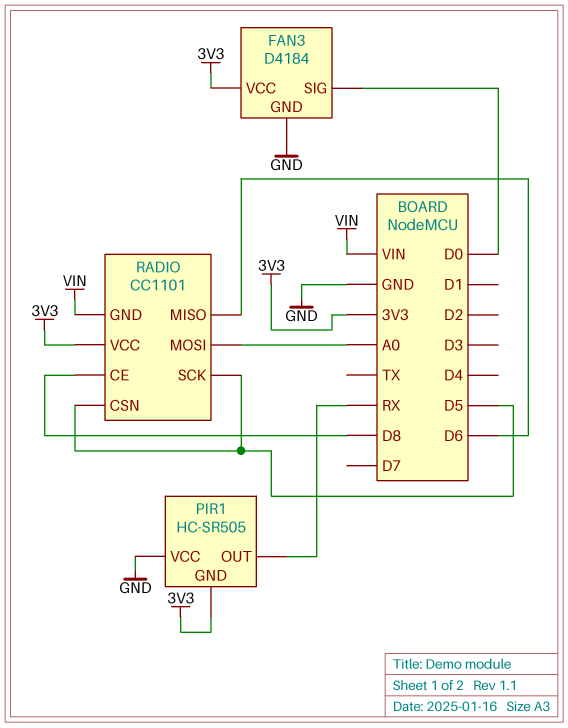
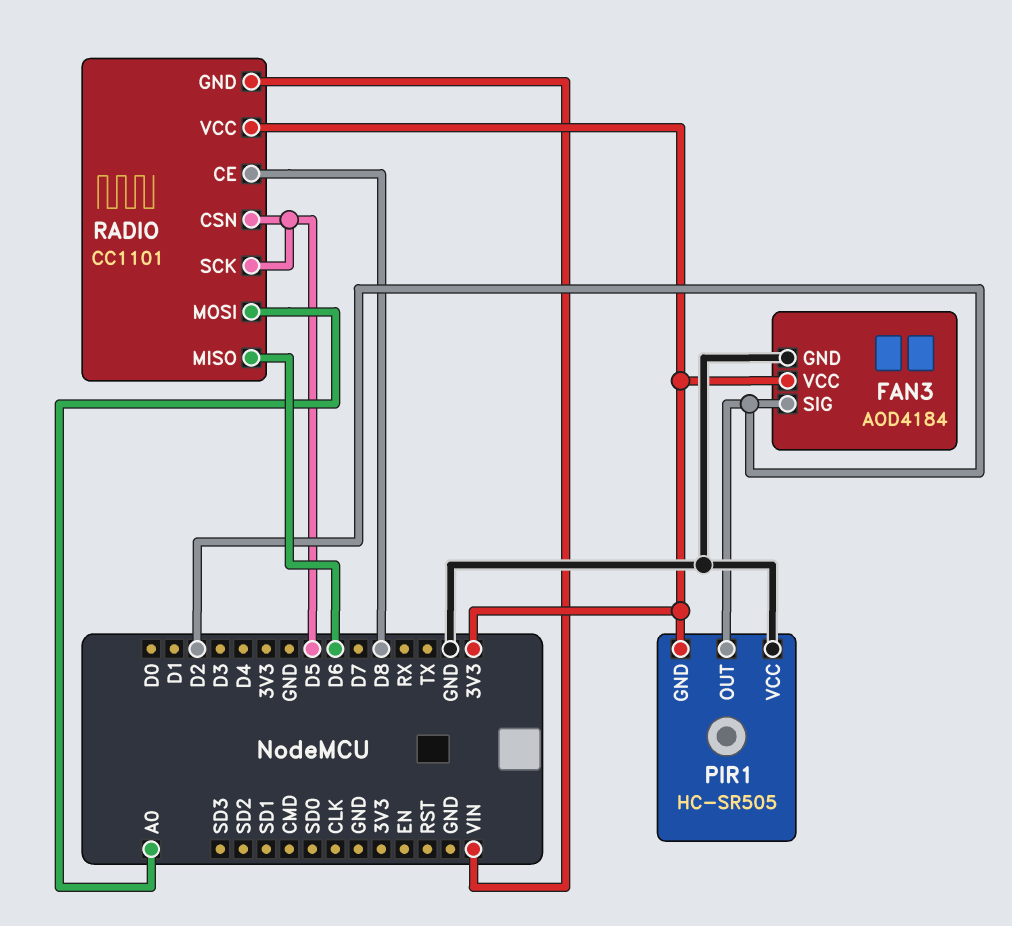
FAN3: D4184 -> AOD4184
FAN3 pin SIG: D0 -> D2
PIR1 pin OUT: RX -> D2

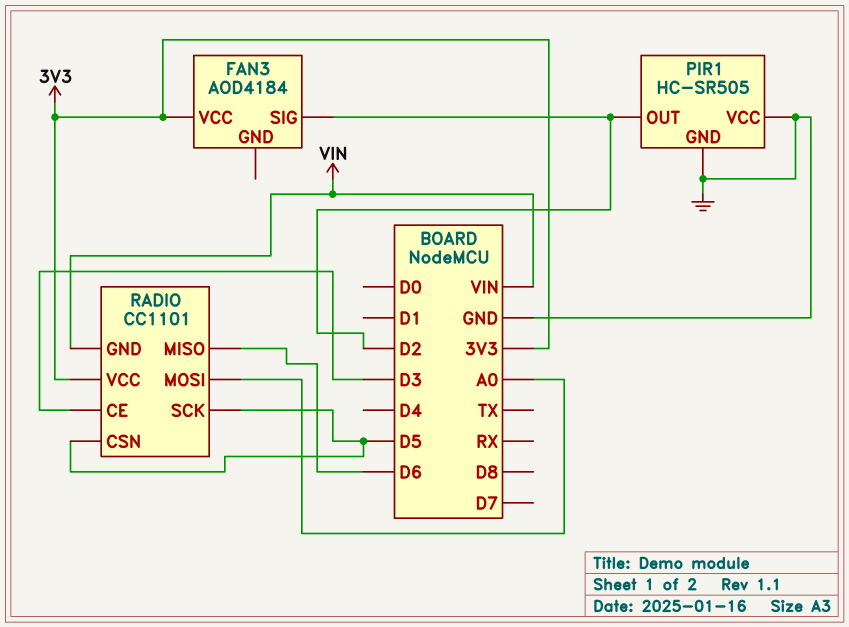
FAN3 pin GND: GND -> none
PIR1 pin GND: 3V3 -> GND
RADIO pin CE: D8 -> D3

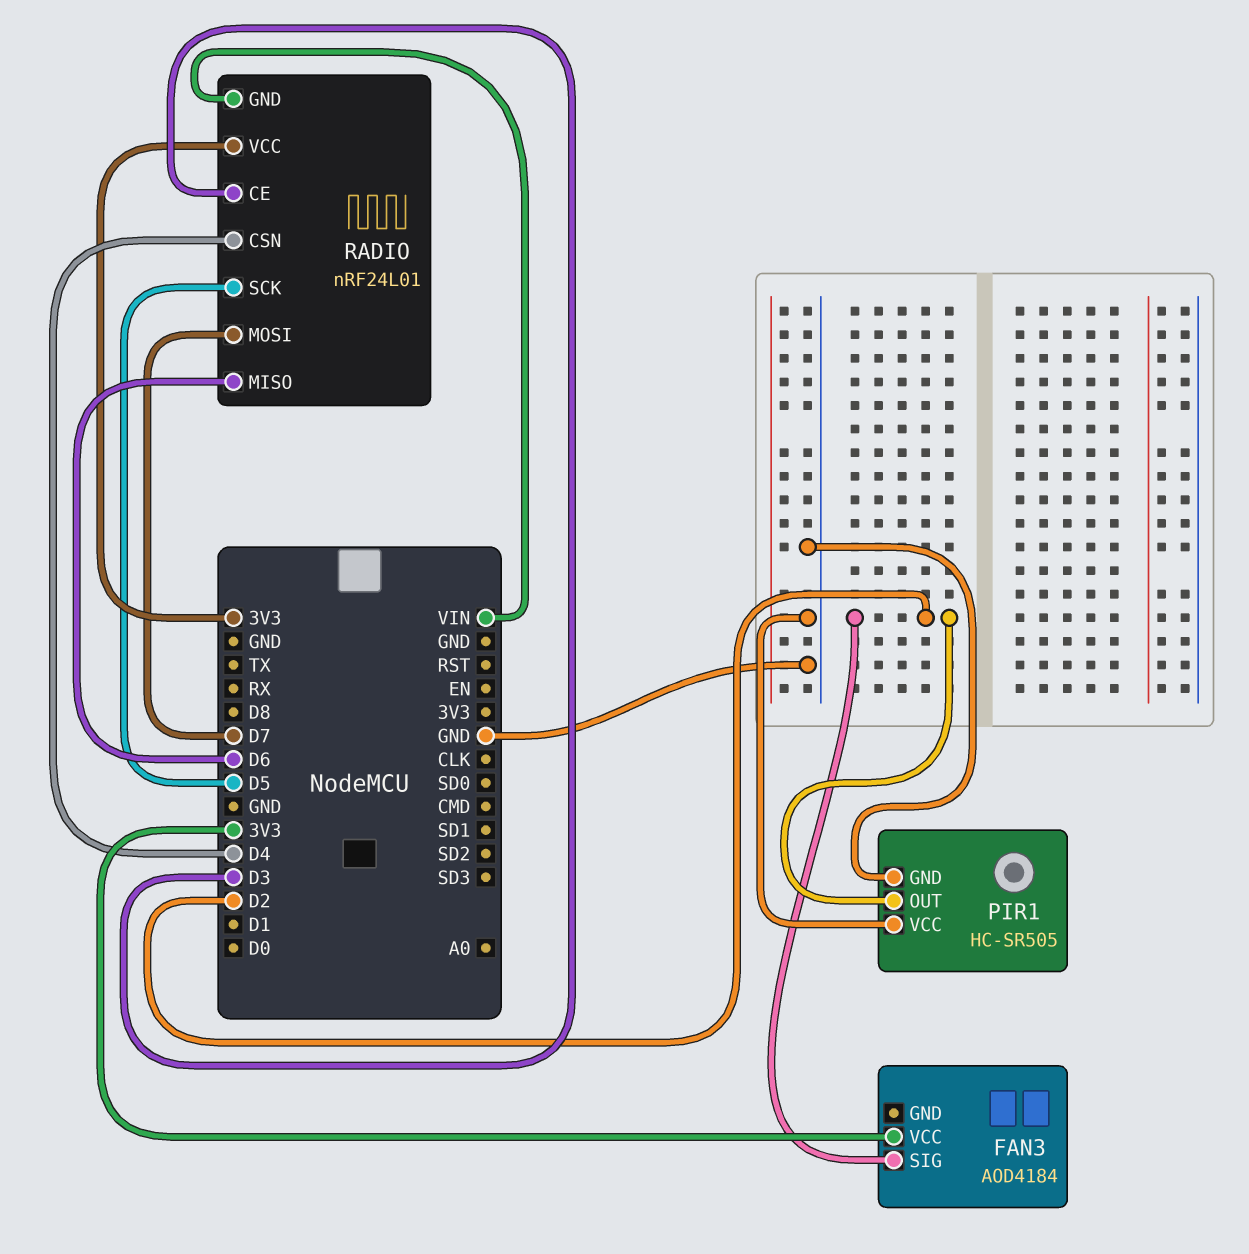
RADIO: CC1101 -> nRF24L01
RADIO pin CSN: D5 -> D4
RADIO pin MOSI: A0 -> D7

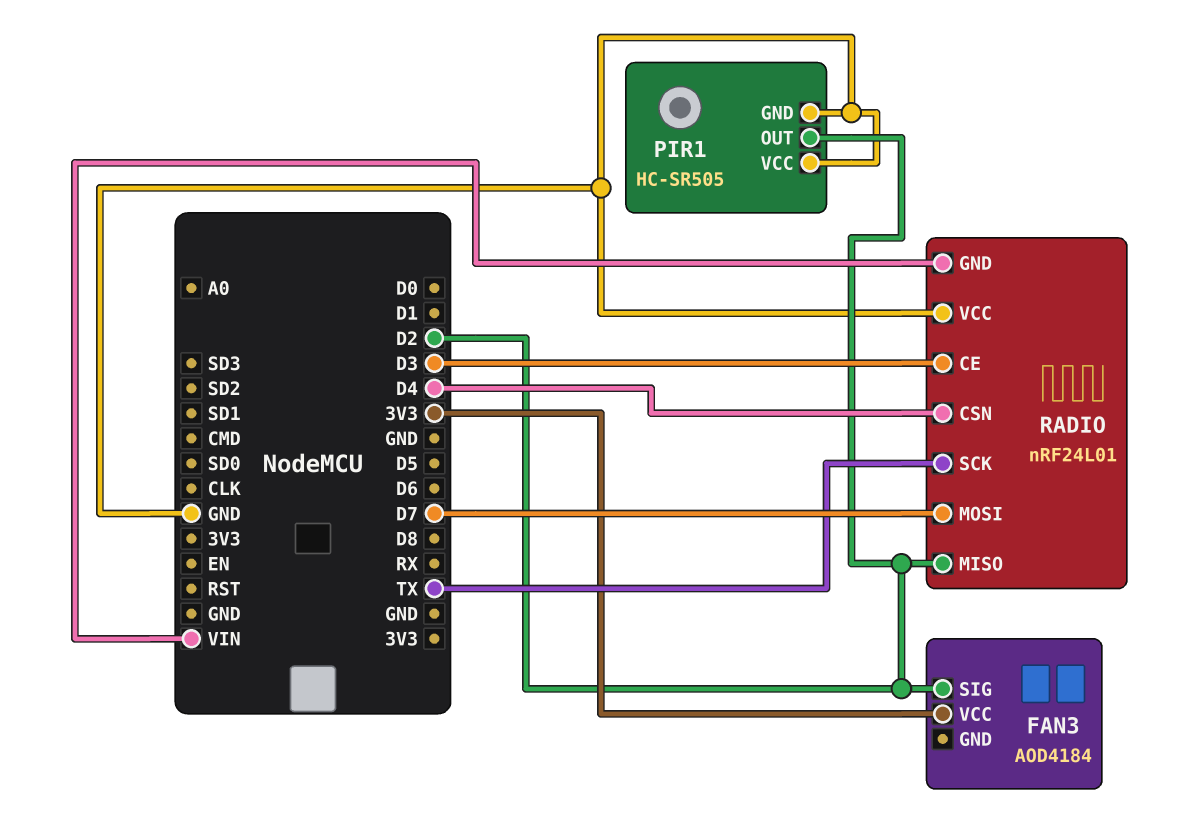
RADIO pin MISO: D6 -> D2
RADIO pin SCK: D5 -> TX
RADIO pin VCC: 3V3 -> GND

